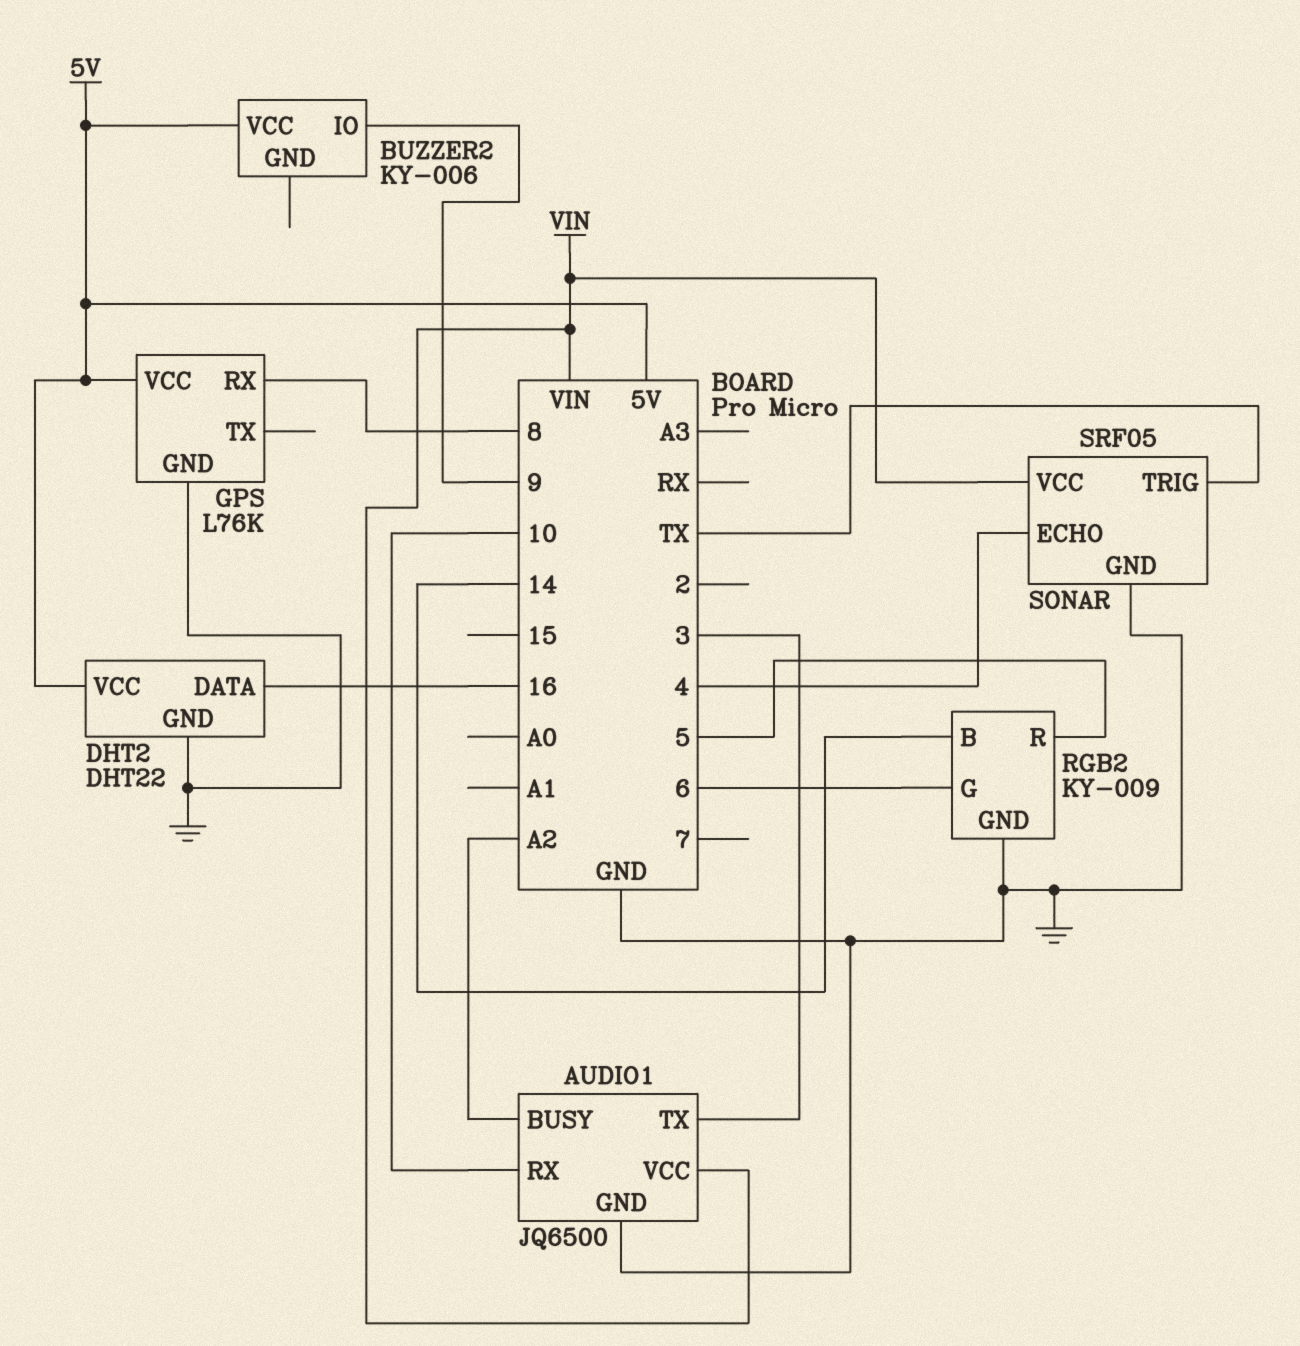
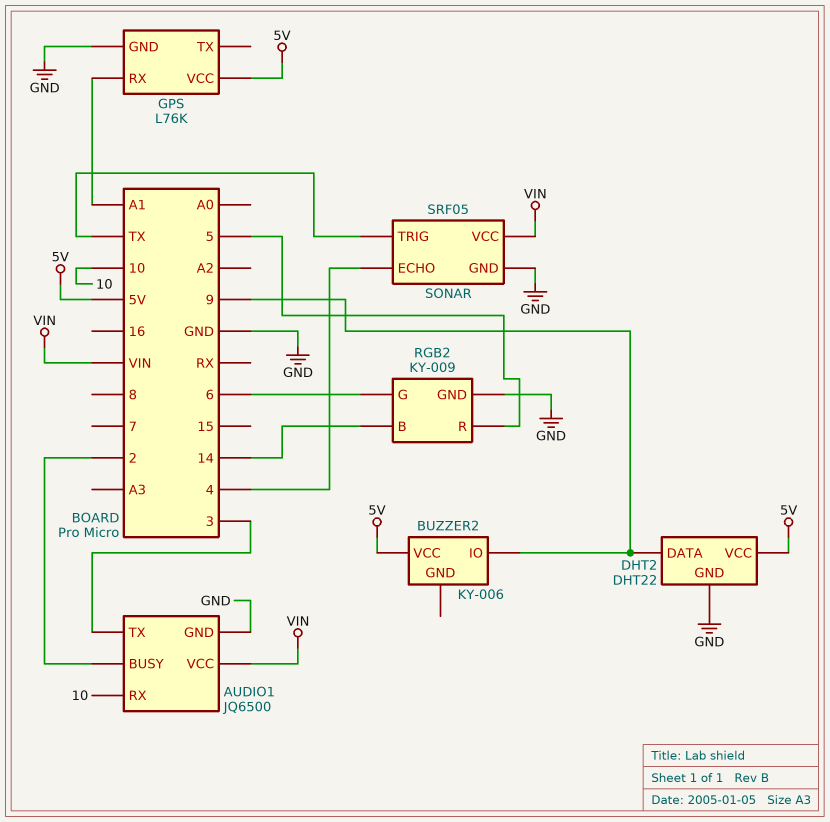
AUDIO1 pin BUSY: A2 -> 2
DHT2 pin DATA: 16 -> 9
GPS pin RX: 8 -> A1

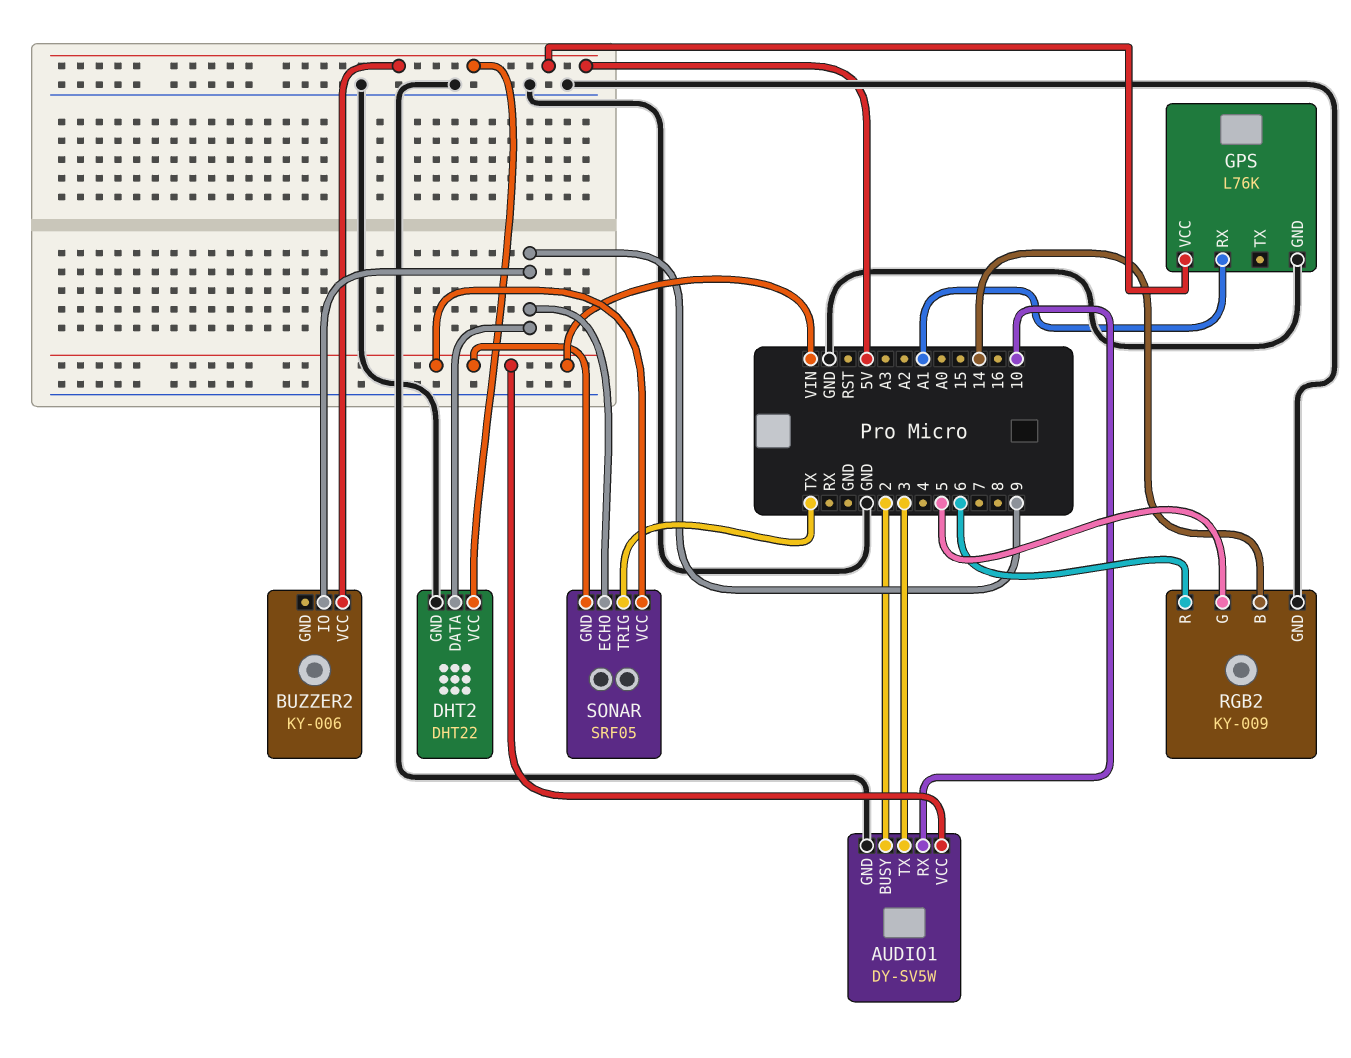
AUDIO1: JQ6500 -> DY-SV5W
RGB2 pin G: 6 -> 5
RGB2 pin R: 5 -> 6
SONAR pin ECHO: 4 -> 9
SONAR pin GND: GND -> VIN

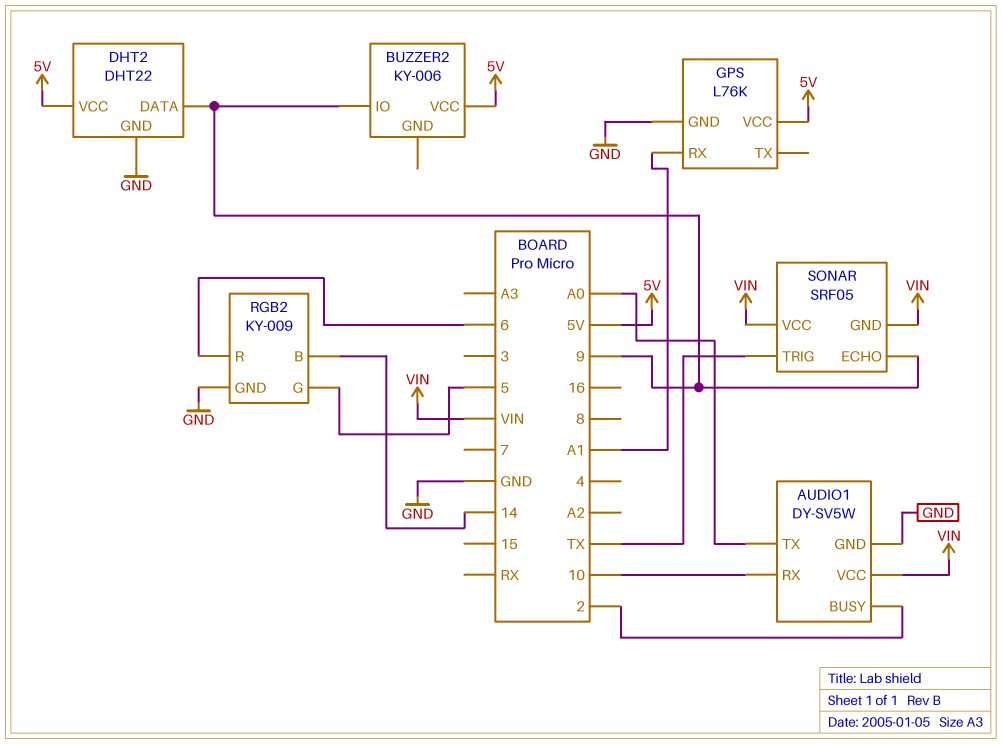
AUDIO1 pin TX: 3 -> A0

